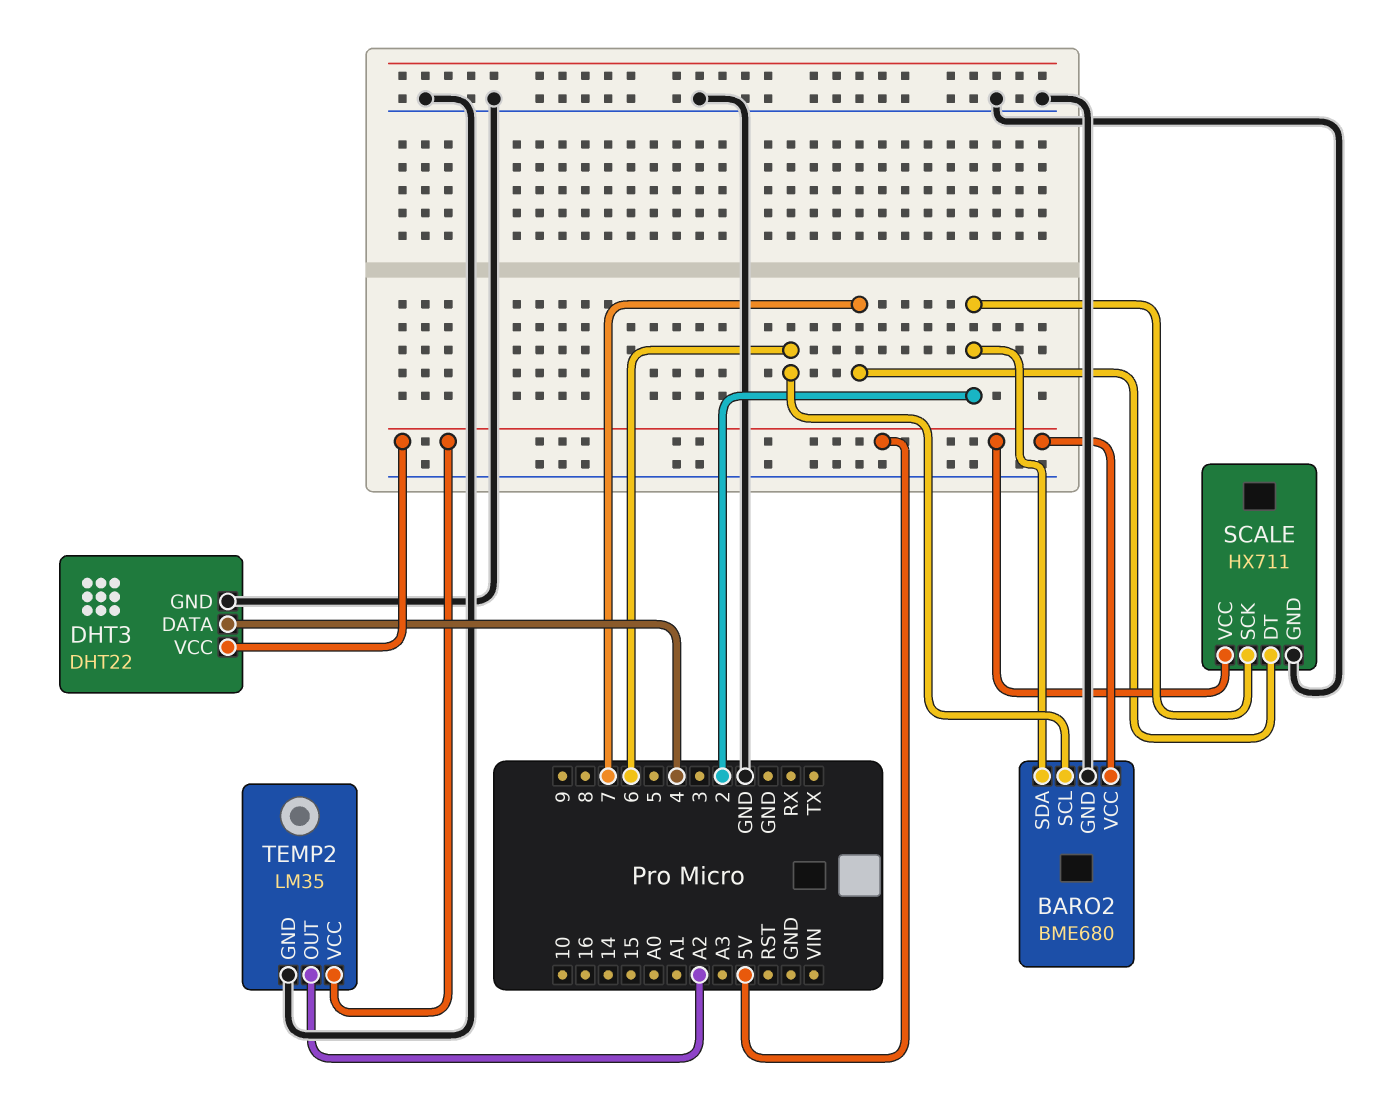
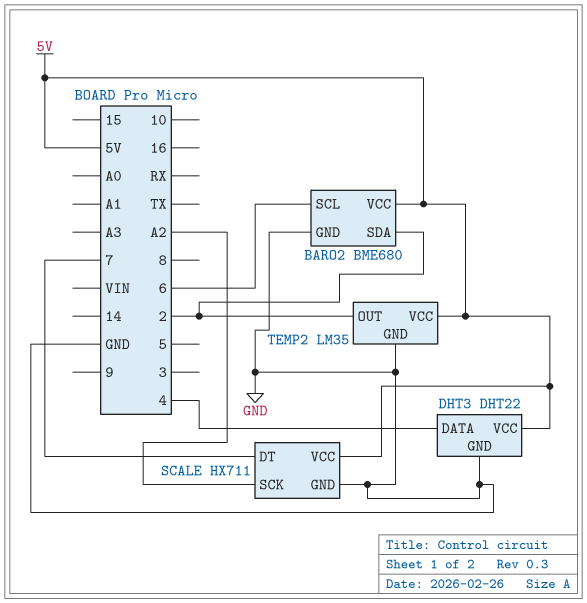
SCALE pin SCK: 2 -> A2
TEMP2 pin OUT: A2 -> 2

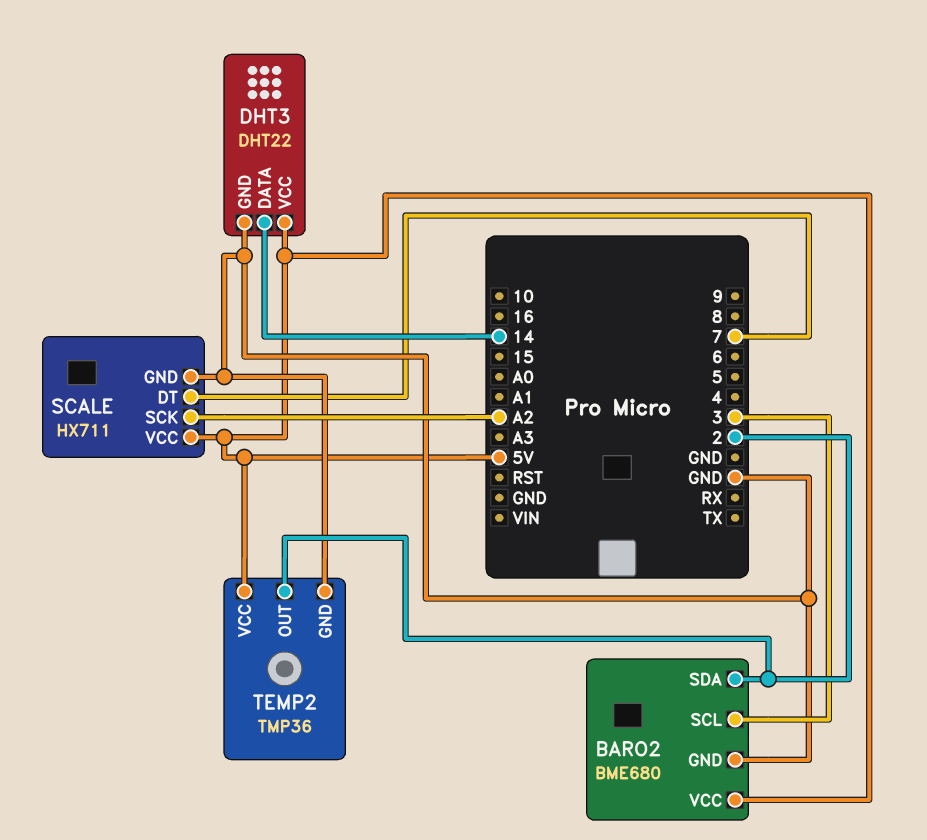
BARO2 pin SCL: 6 -> 3
DHT3 pin DATA: 4 -> 14
TEMP2: LM35 -> TMP36

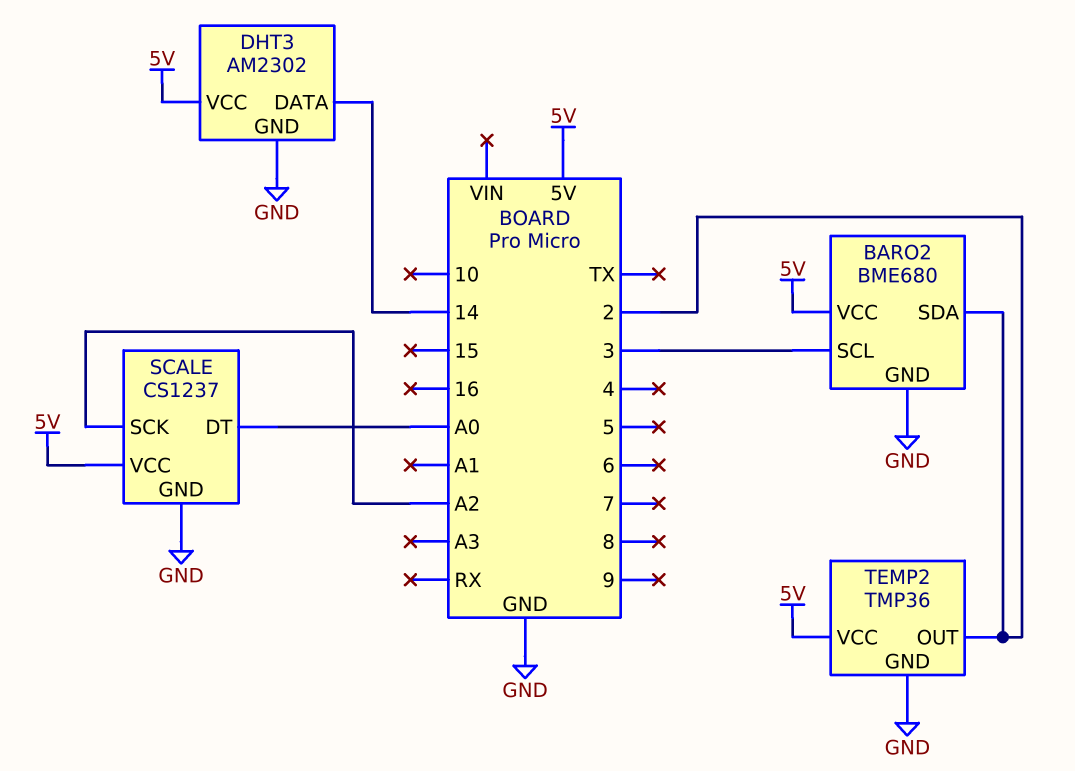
DHT3: DHT22 -> AM2302
SCALE: HX711 -> CS1237
SCALE pin DT: 7 -> A0

